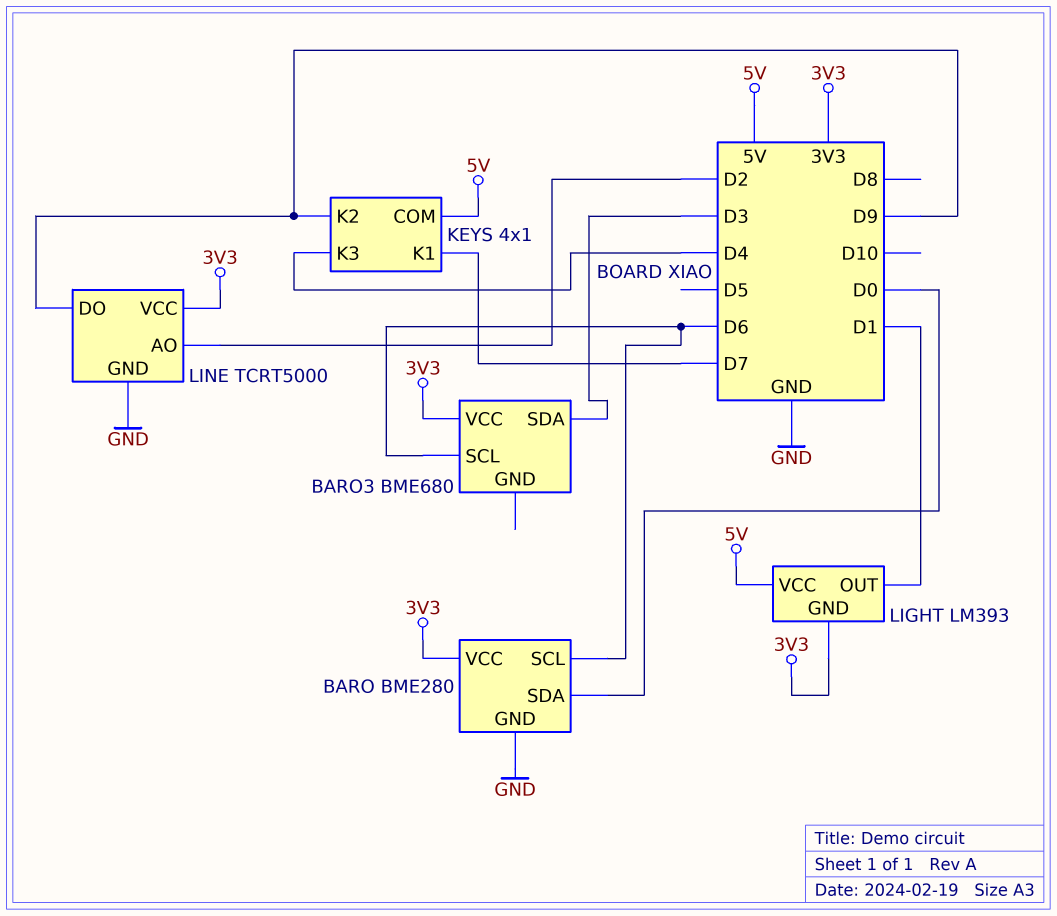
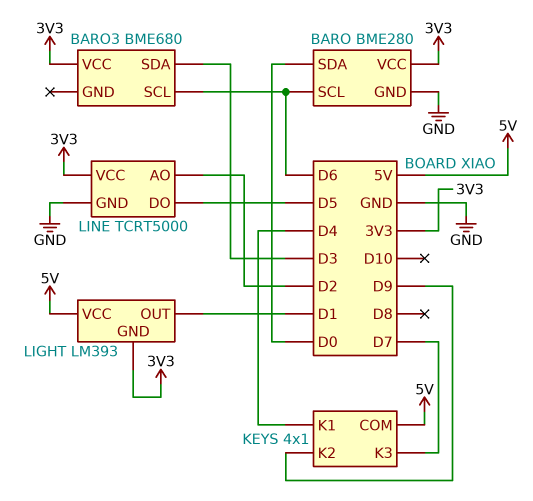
KEYS pin K1: D7 -> D4
KEYS pin K3: D4 -> D7
LINE pin DO: D9 -> D5

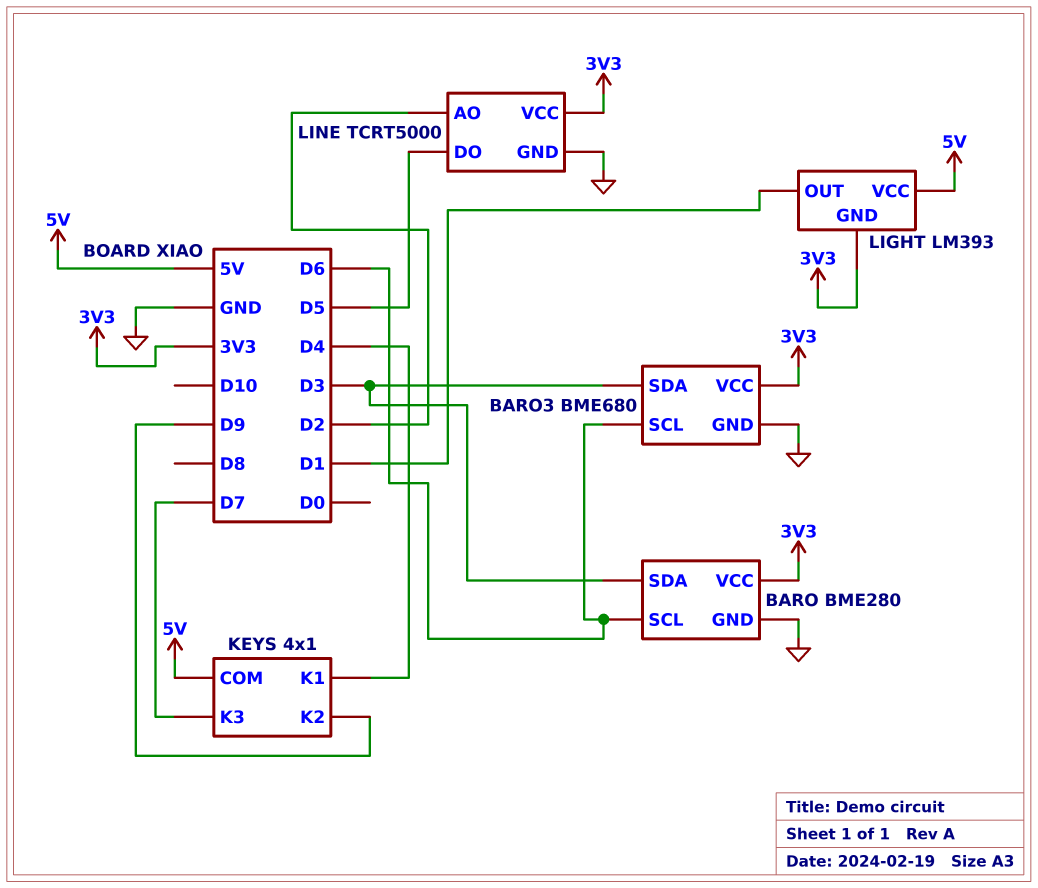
BARO pin SDA: D0 -> D3
BARO3 pin GND: none -> GND

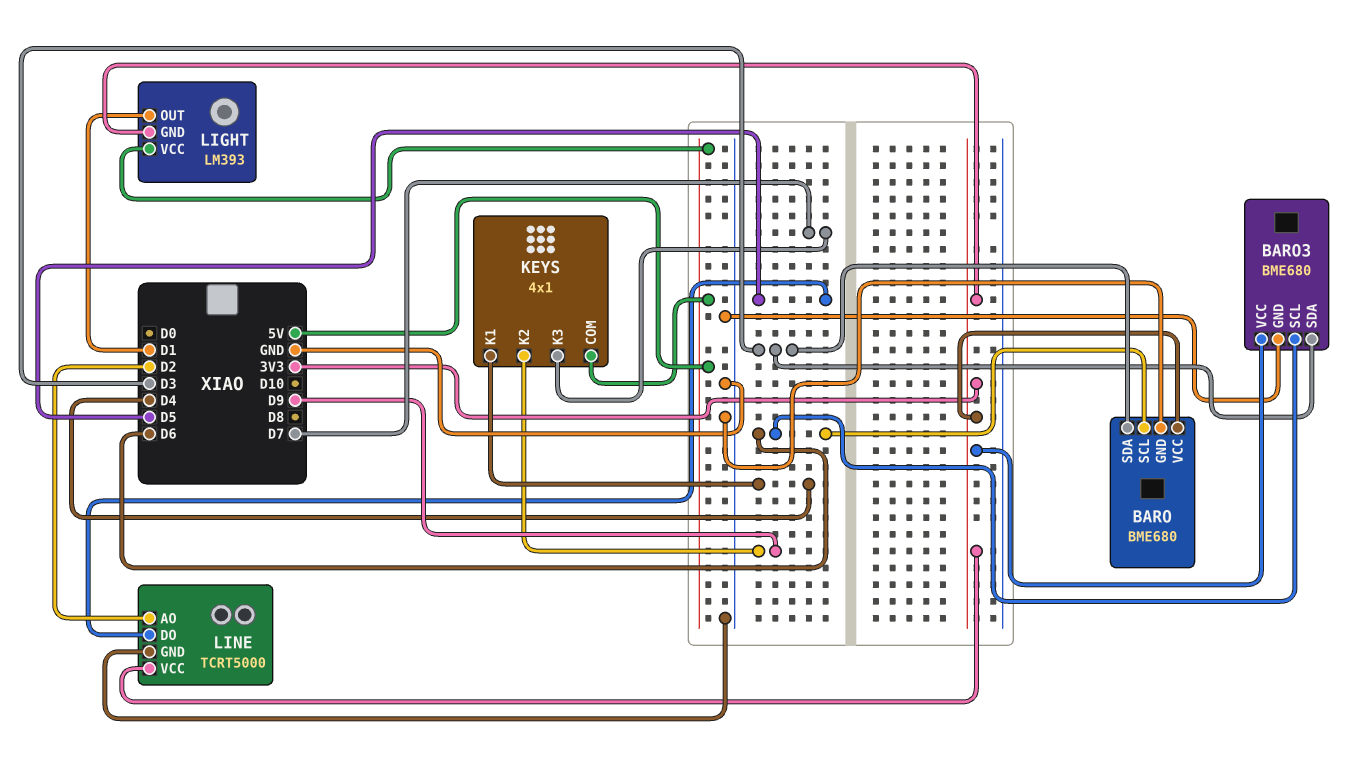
BARO: BME280 -> BME680

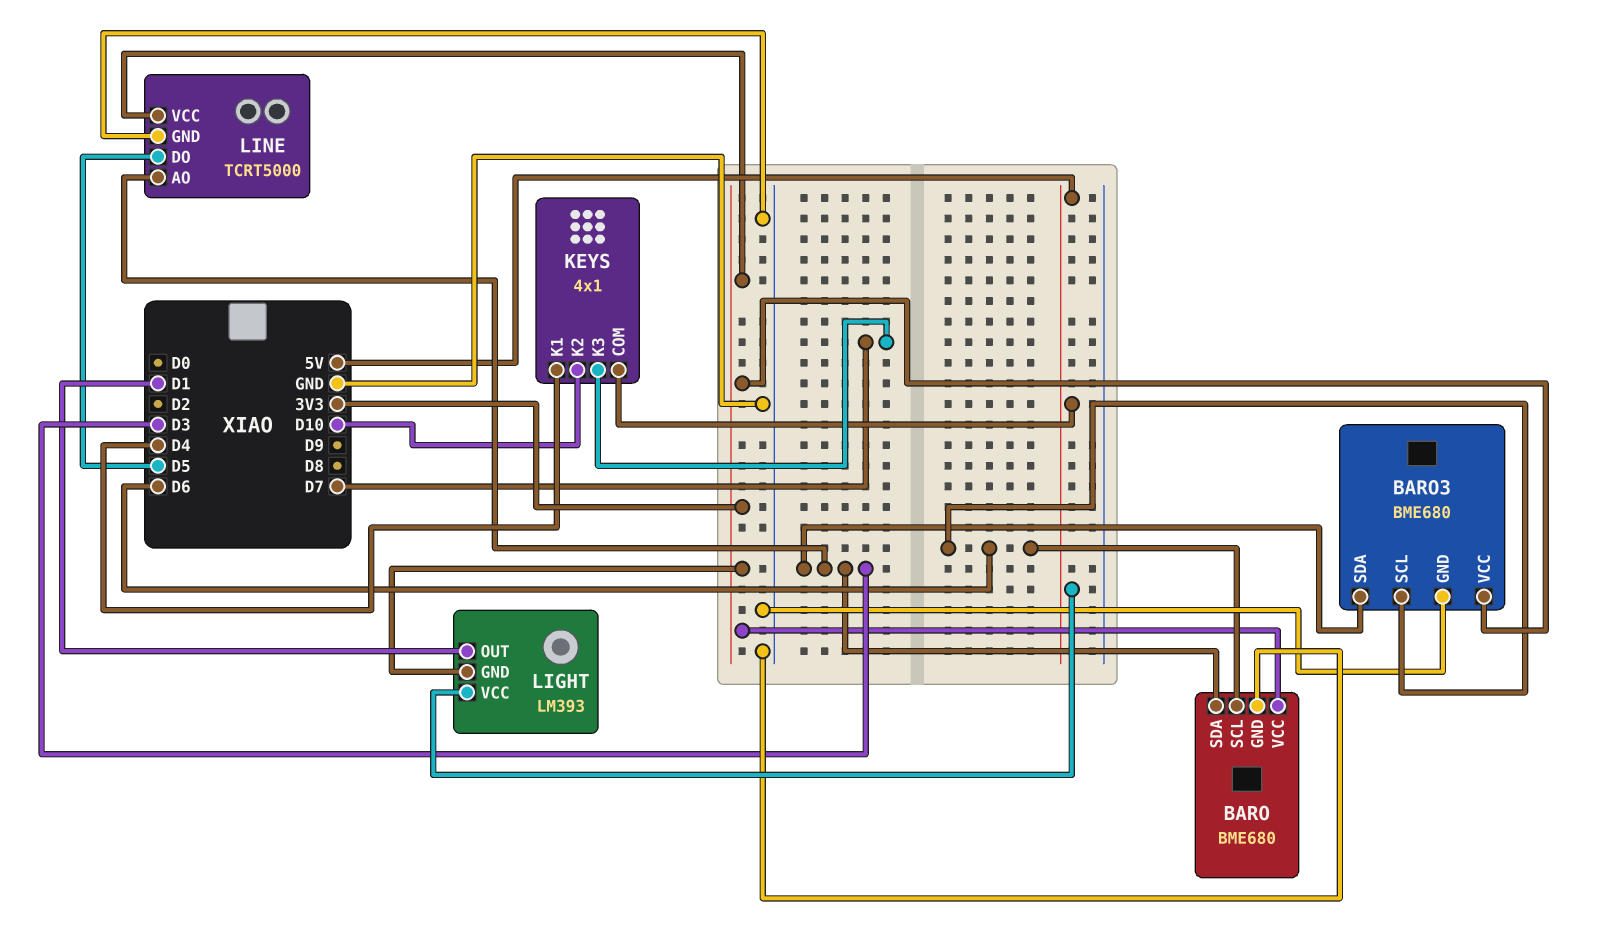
KEYS pin K2: D9 -> D10
LINE pin AO: D2 -> D3

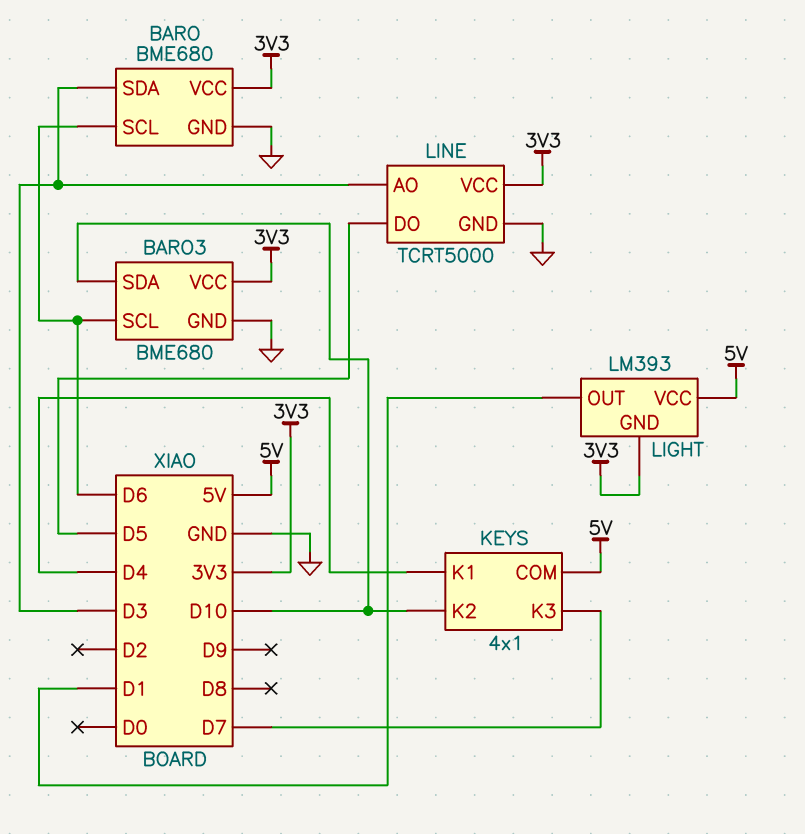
BARO3 pin SDA: D3 -> D10

